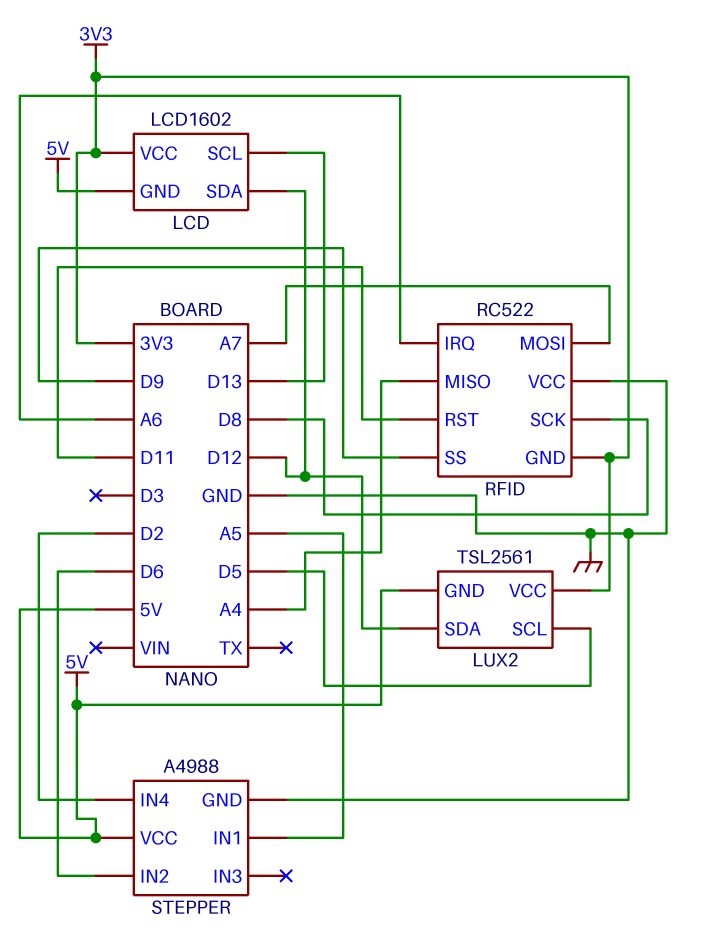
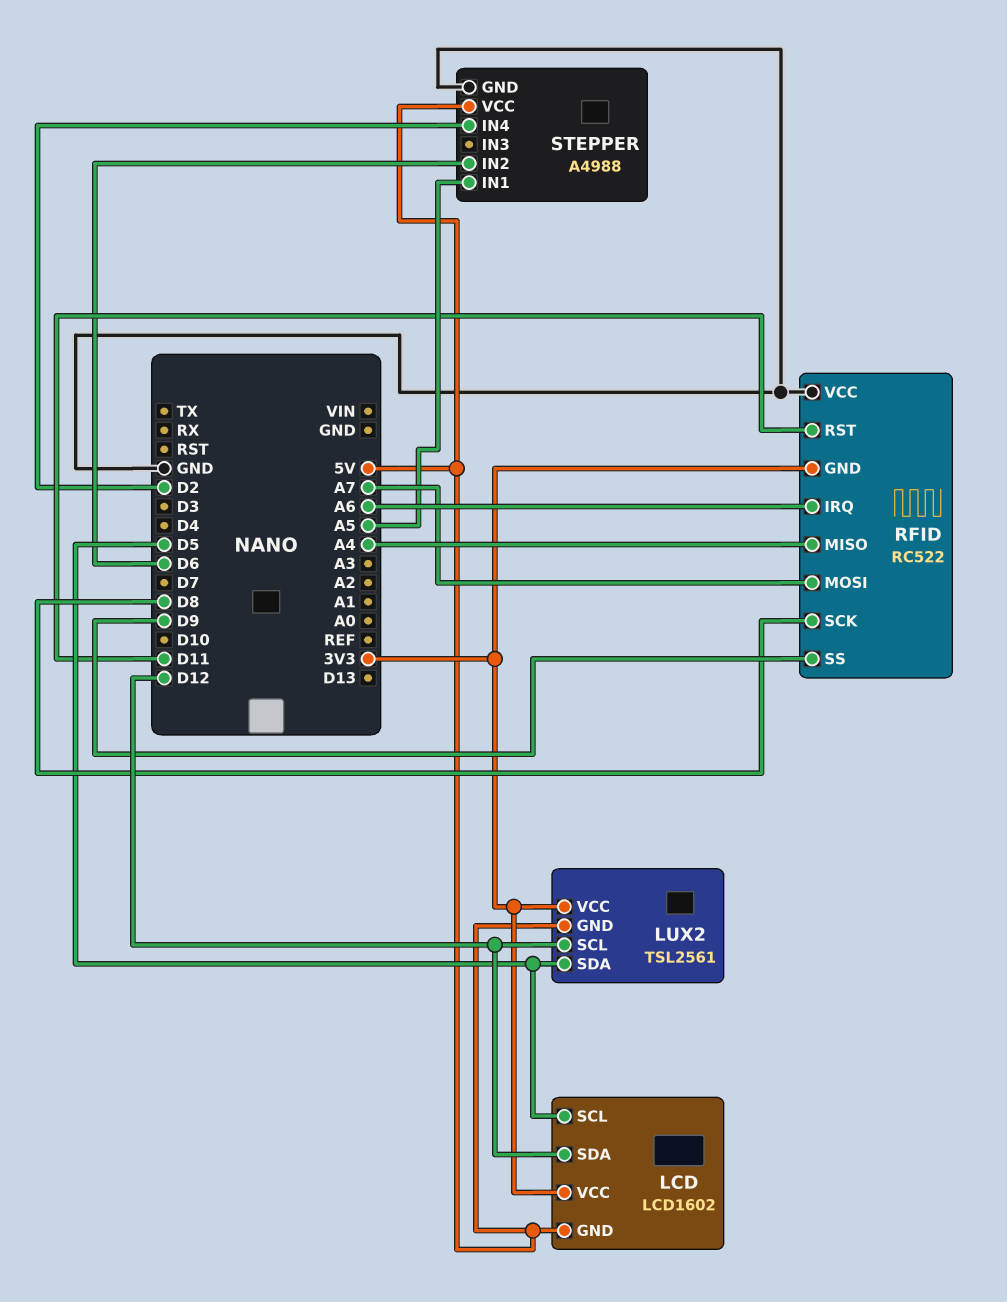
LCD pin SCL: D13 -> D5
LUX2 pin SCL: D5 -> D12
LUX2 pin SDA: D12 -> D5

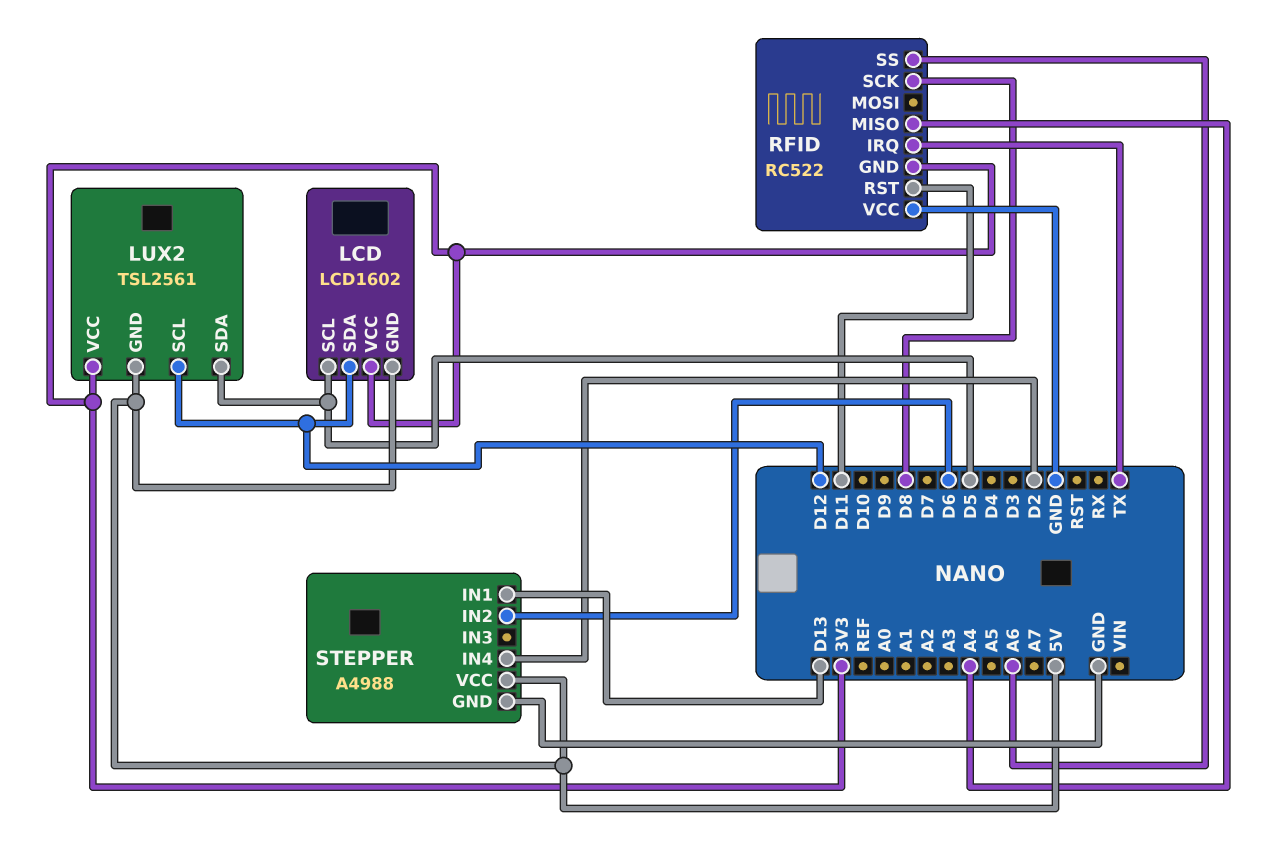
RFID pin IRQ: A6 -> TX
RFID pin MOSI: A7 -> none
RFID pin SS: D9 -> A6
STEPPER pin IN1: A5 -> D13

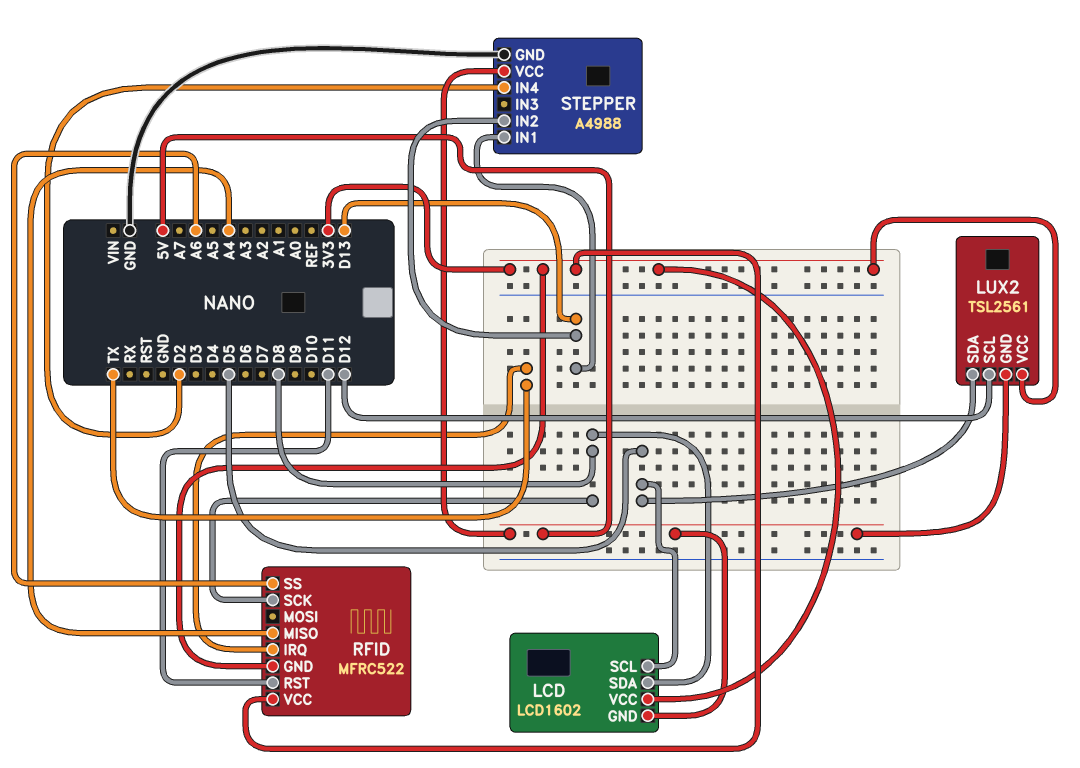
LCD pin SDA: D12 -> D8
RFID: RC522 -> MFRC522
RFID pin VCC: GND -> 3V3
STEPPER pin IN2: D6 -> D13

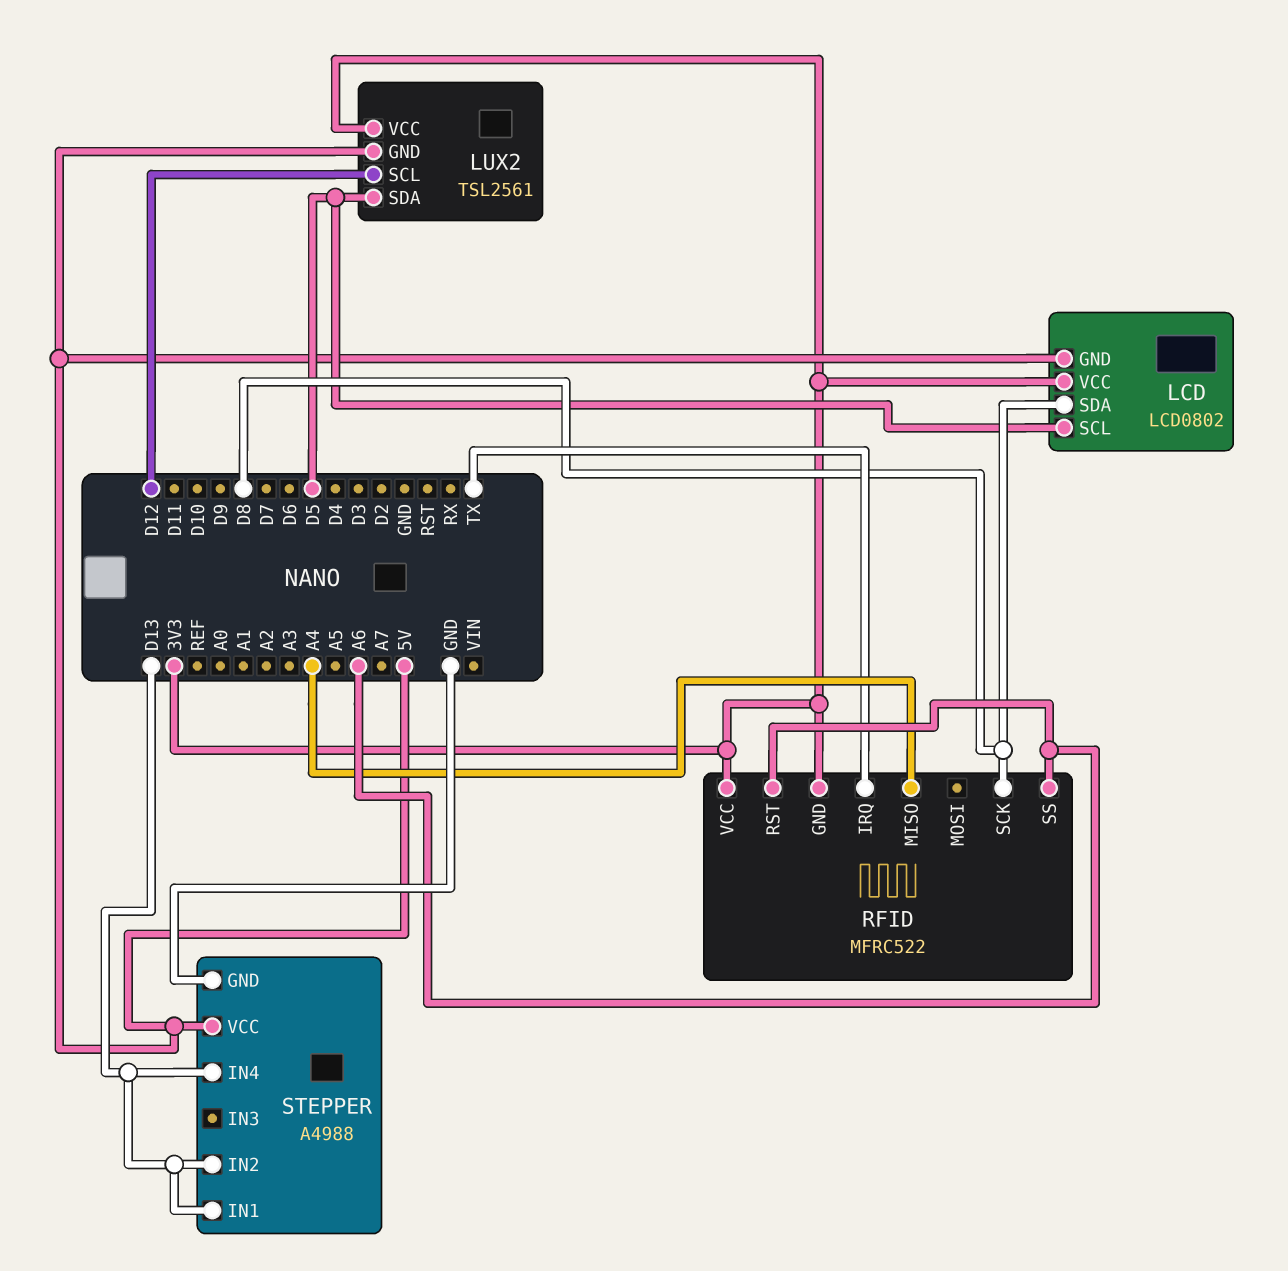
LCD: LCD1602 -> LCD0802
RFID pin RST: D11 -> A6
STEPPER pin IN4: D2 -> D13

